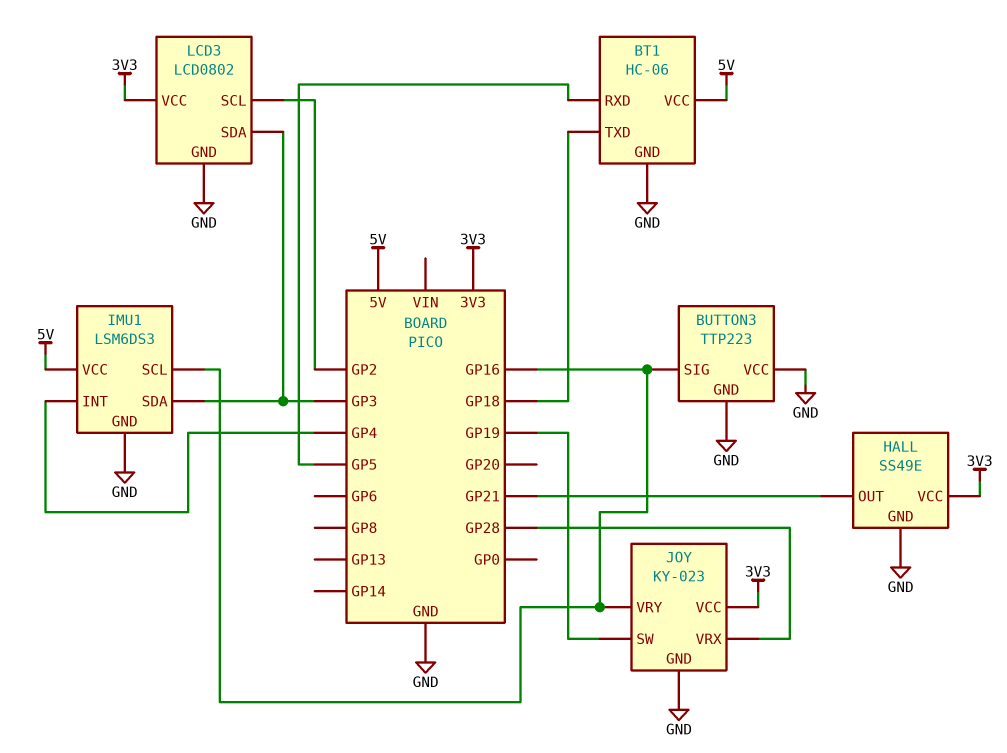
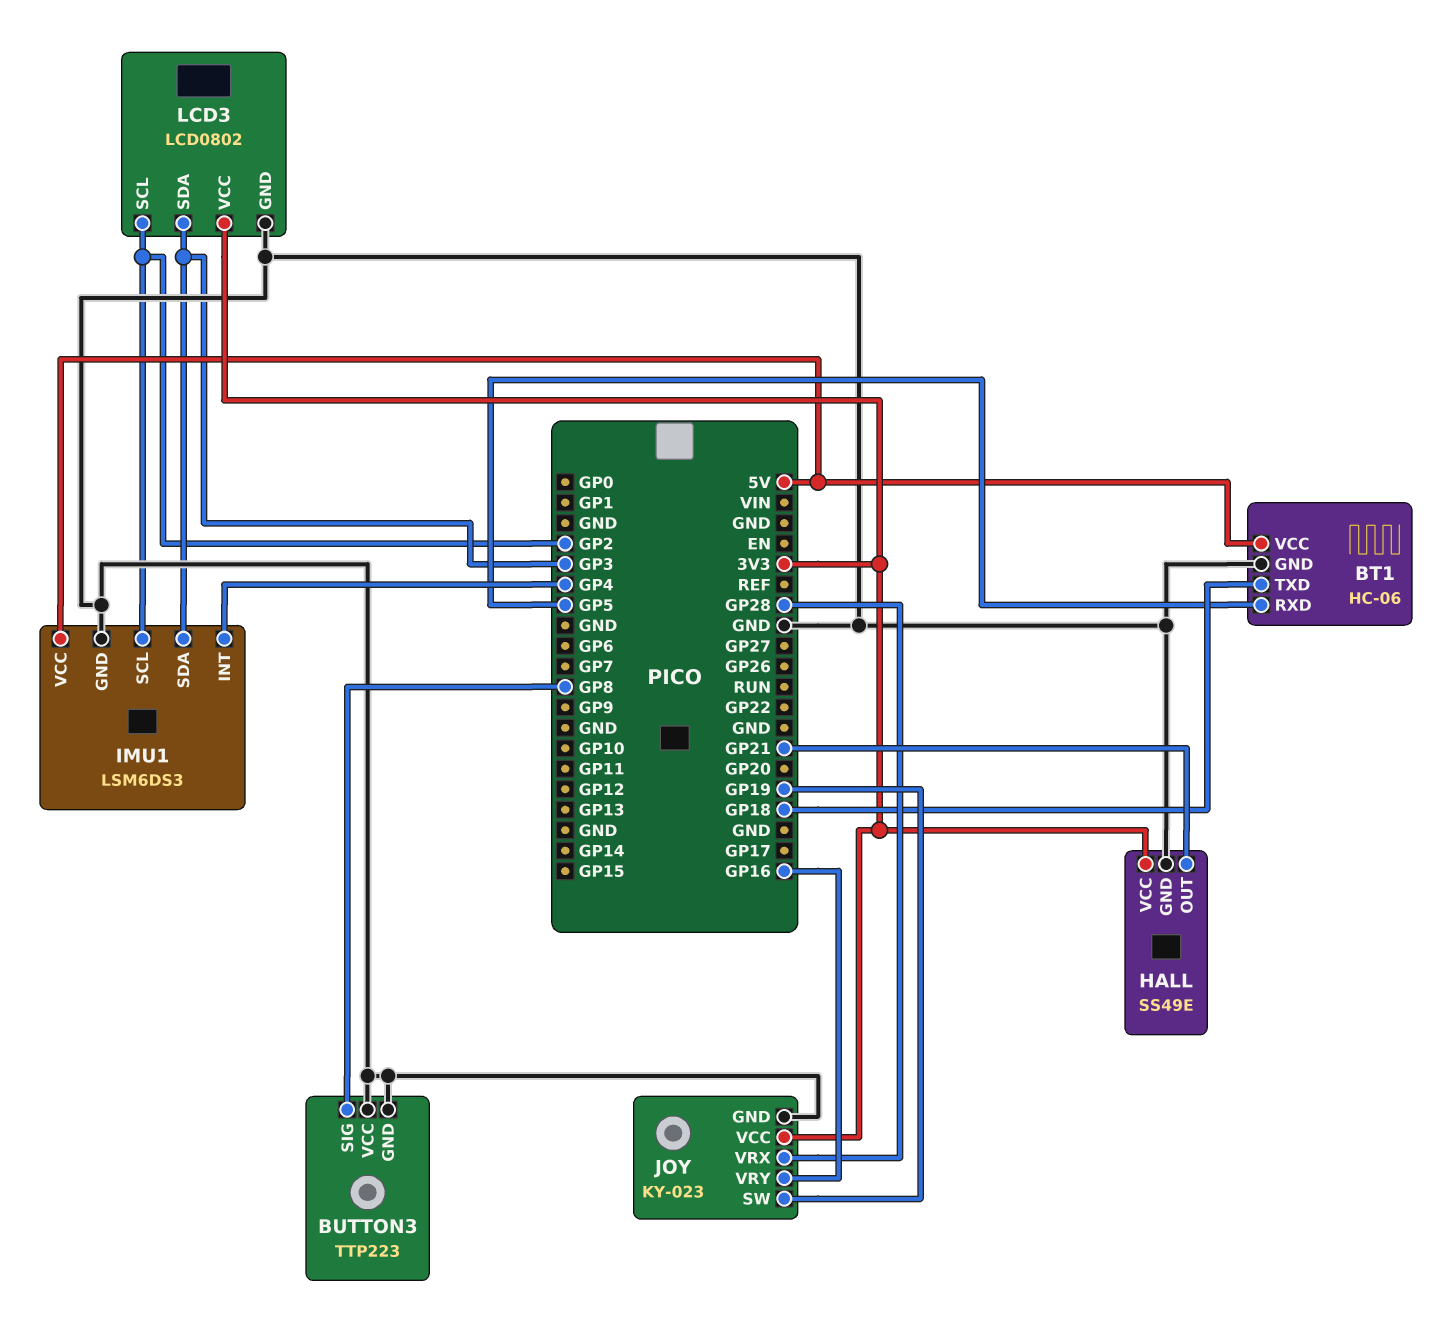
BUTTON3 pin SIG: GP16 -> GP8
IMU1 pin SCL: GP16 -> GP2

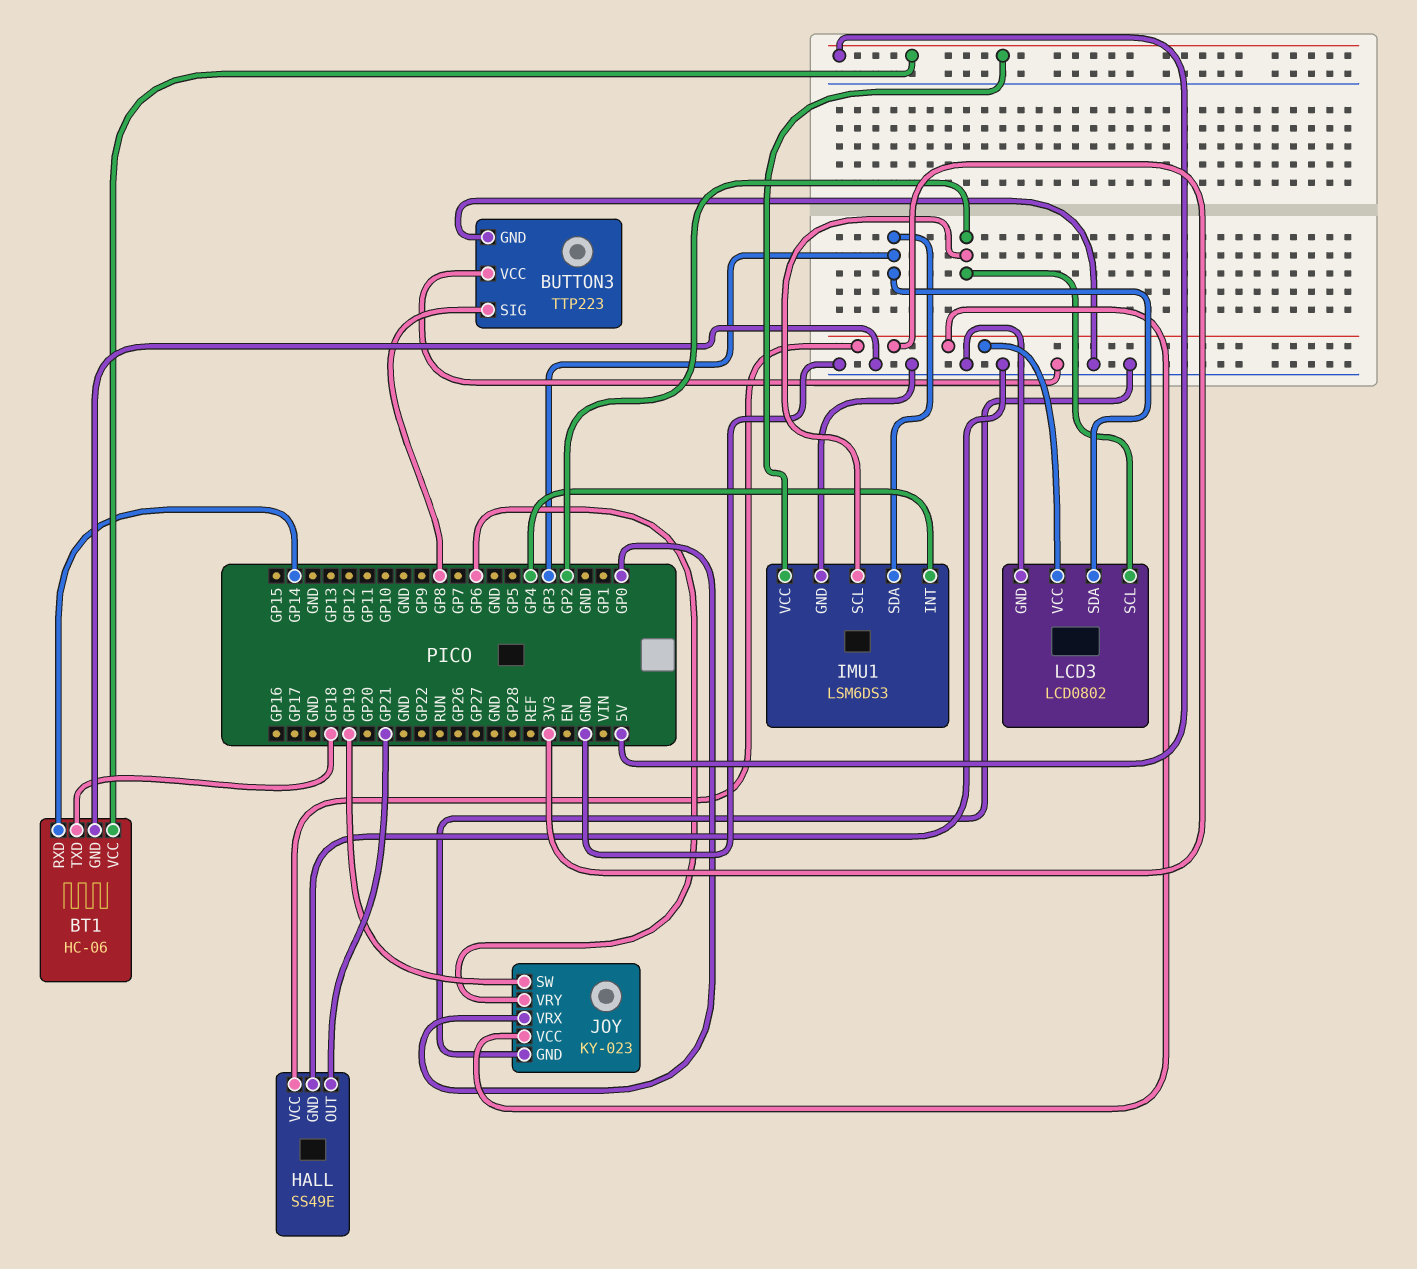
BT1 pin RXD: GP5 -> GP14
JOY pin VRX: GP28 -> GP0
JOY pin VRY: GP16 -> GP6

